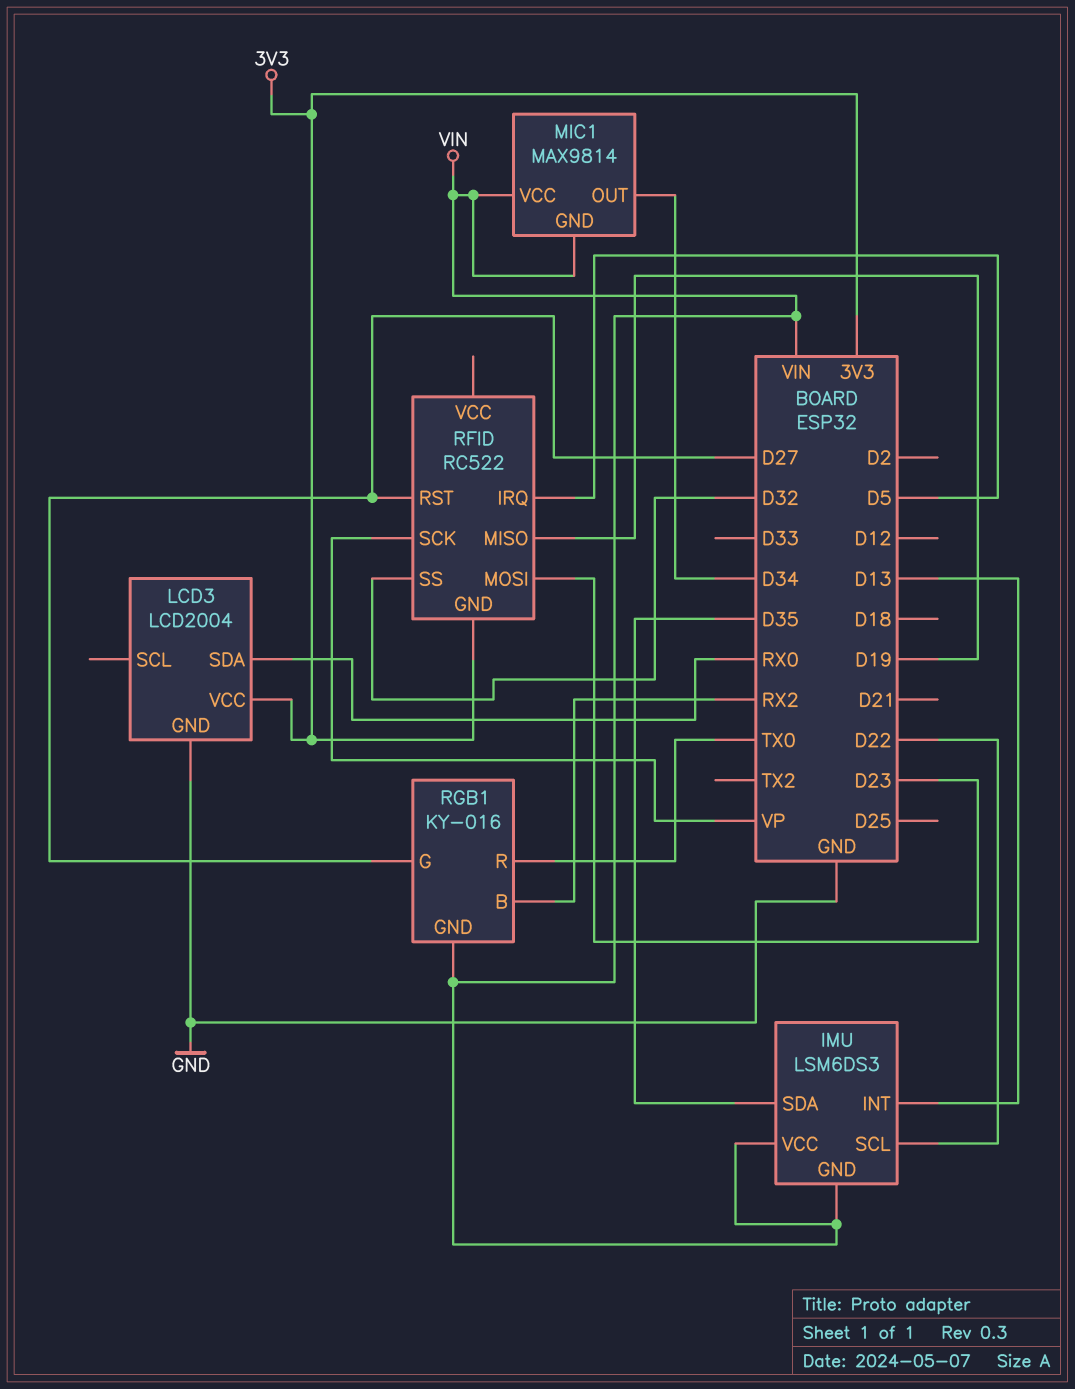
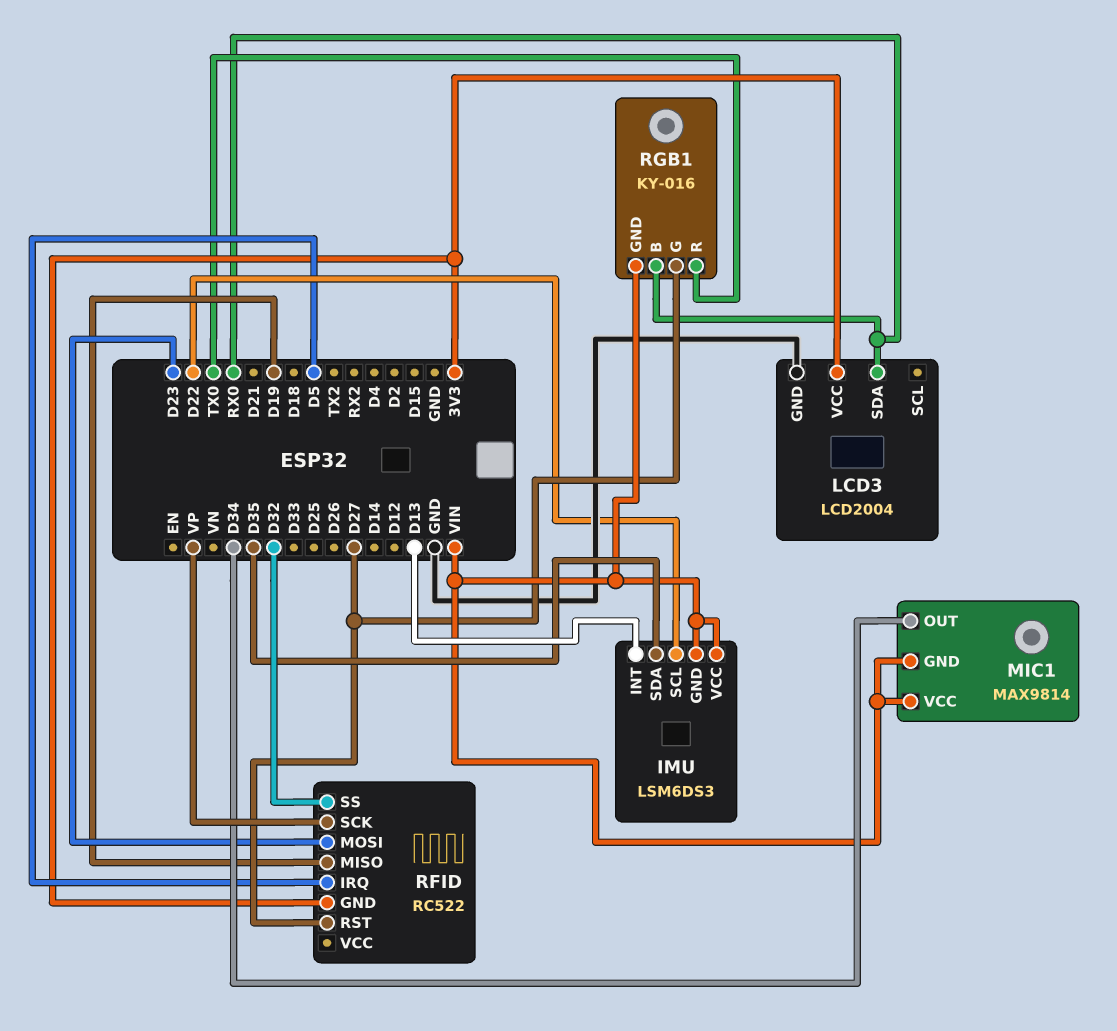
RGB1 pin B: RX2 -> RX0

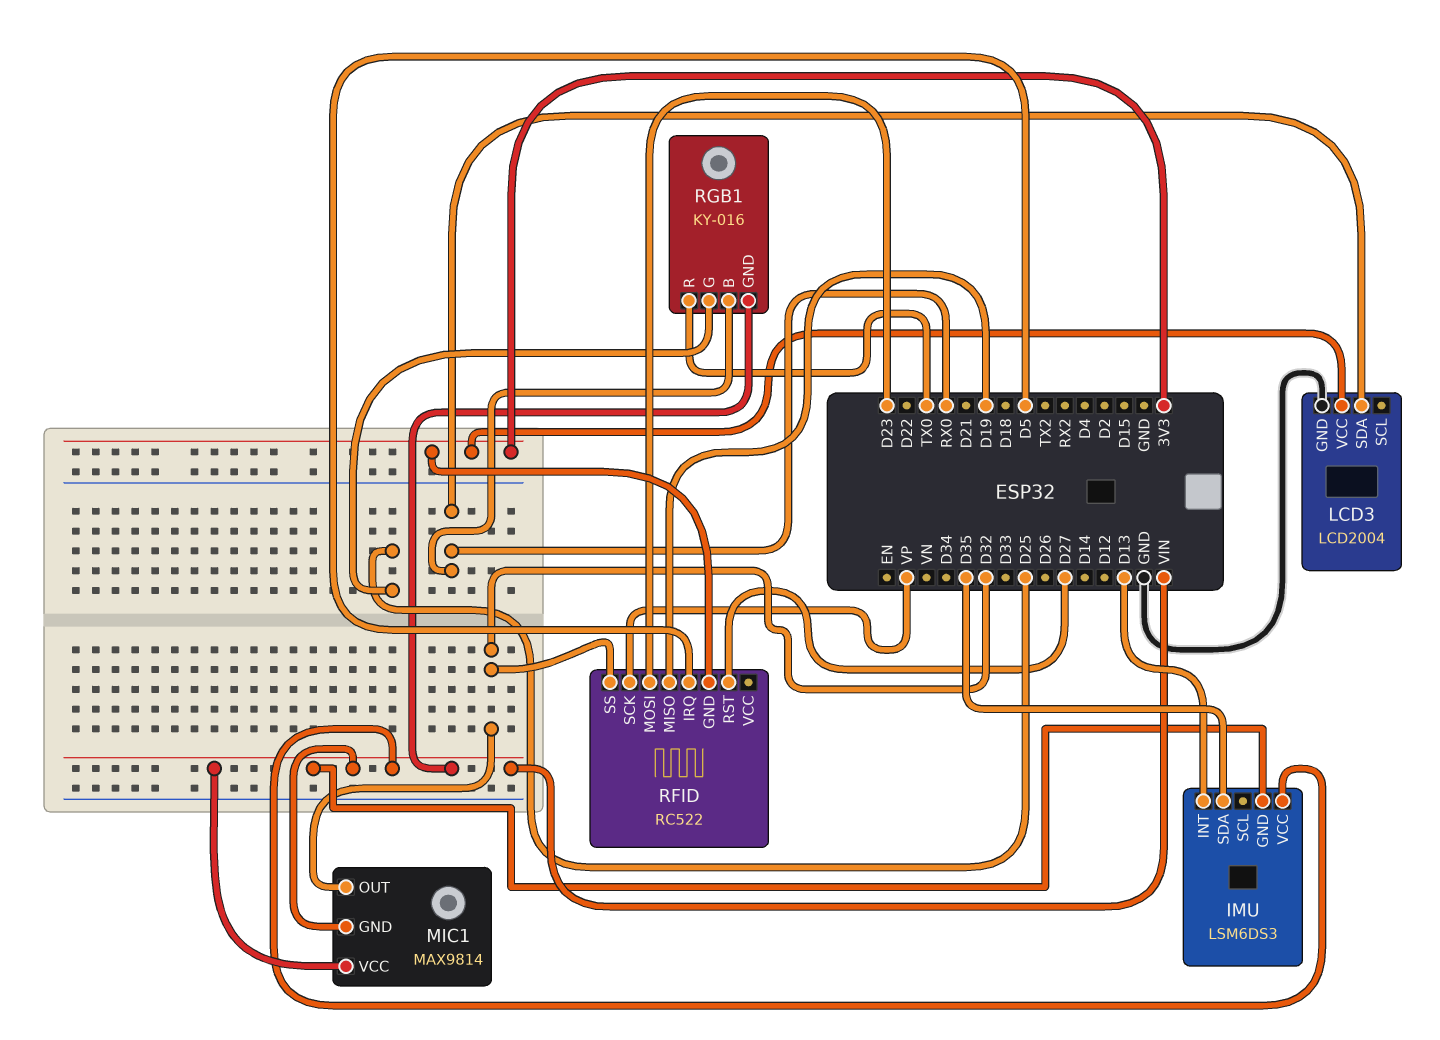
IMU pin SCL: D22 -> none
MIC1 pin OUT: D34 -> D32
RGB1 pin G: D27 -> D25

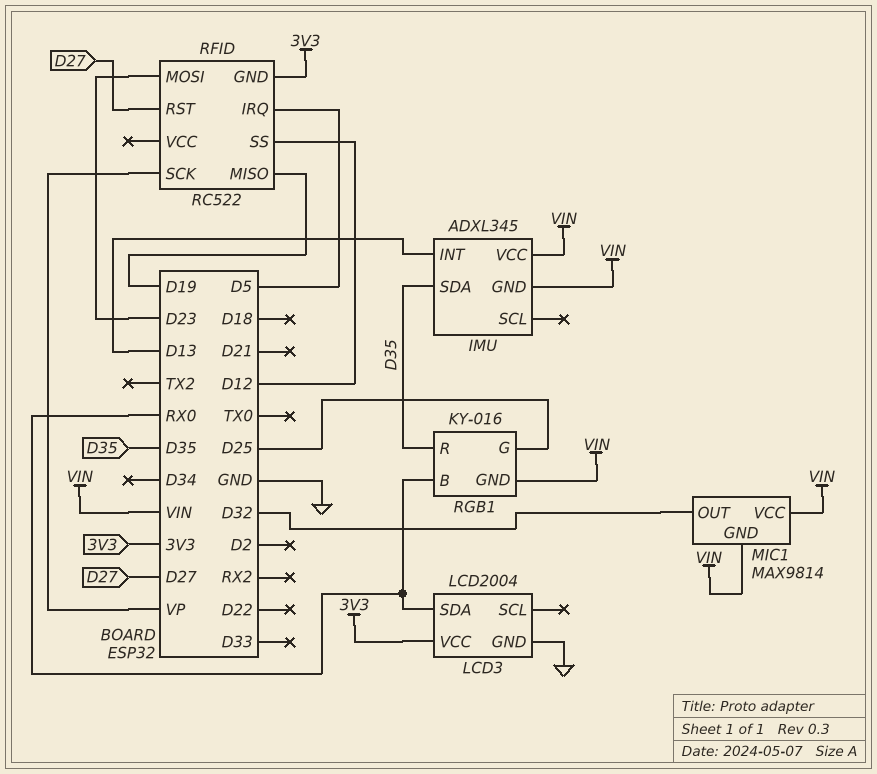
IMU: LSM6DS3 -> ADXL345
RFID pin SS: D32 -> D12
RGB1 pin R: TX0 -> D35

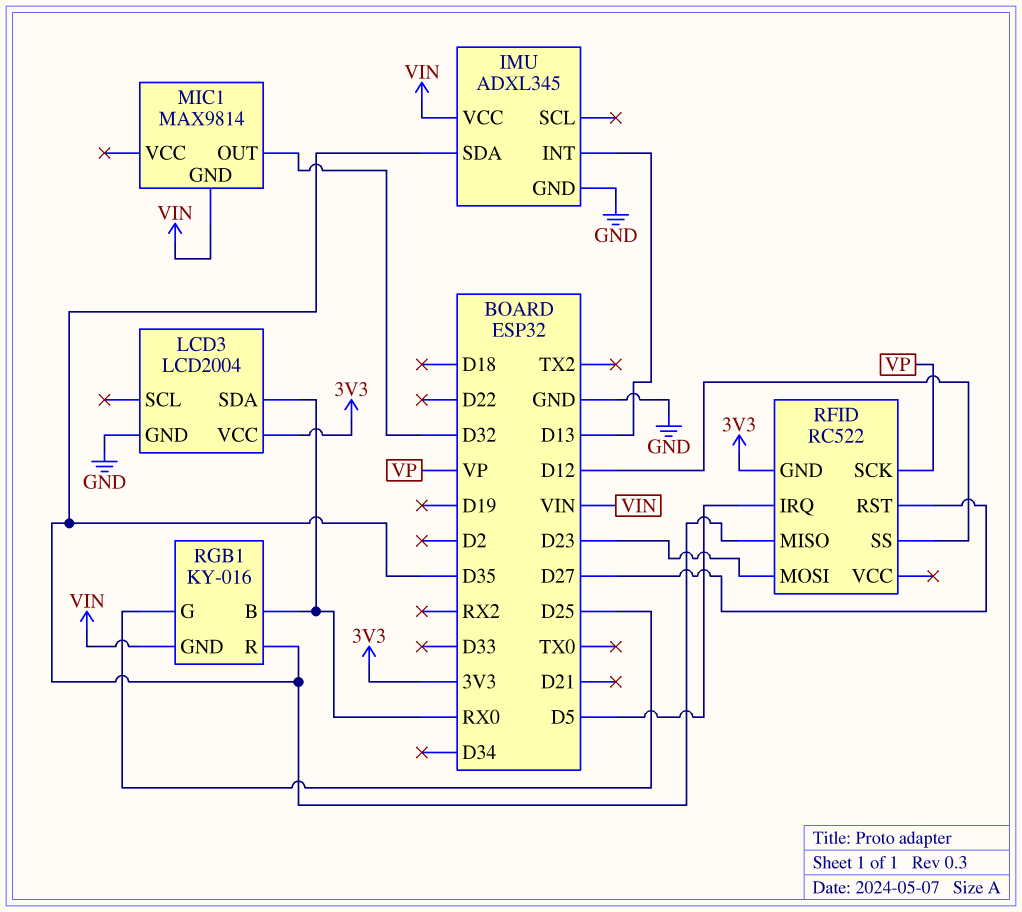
IMU pin GND: VIN -> GND
MIC1 pin VCC: VIN -> none
RFID pin MISO: D19 -> D35

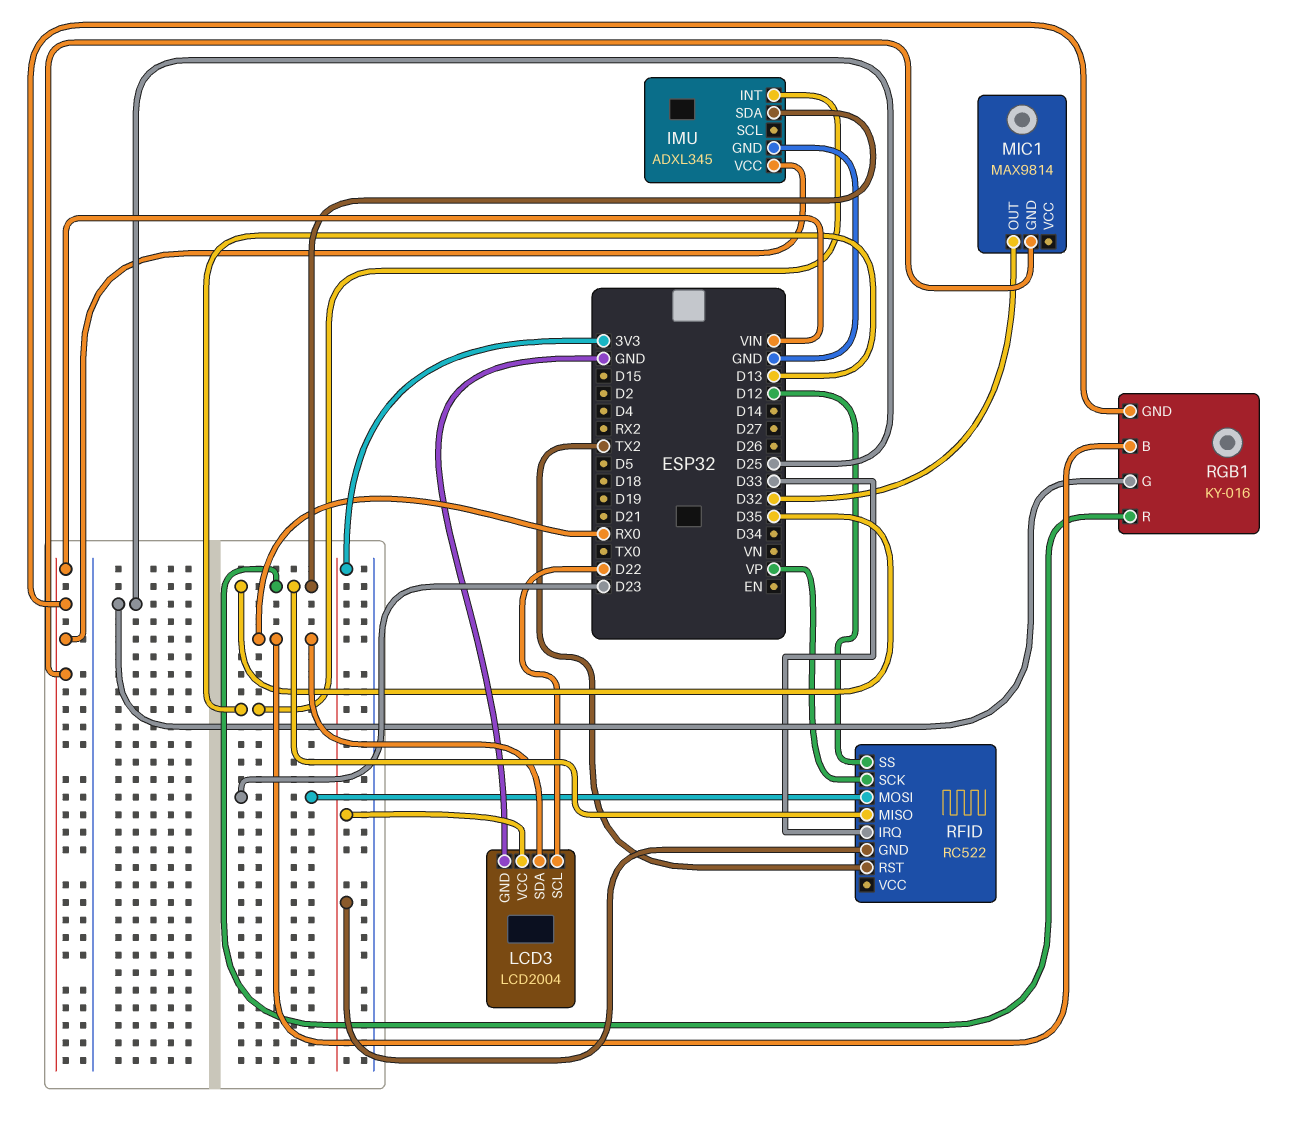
LCD3 pin SCL: none -> D22
RFID pin IRQ: D5 -> D33
RFID pin RST: D27 -> TX2

